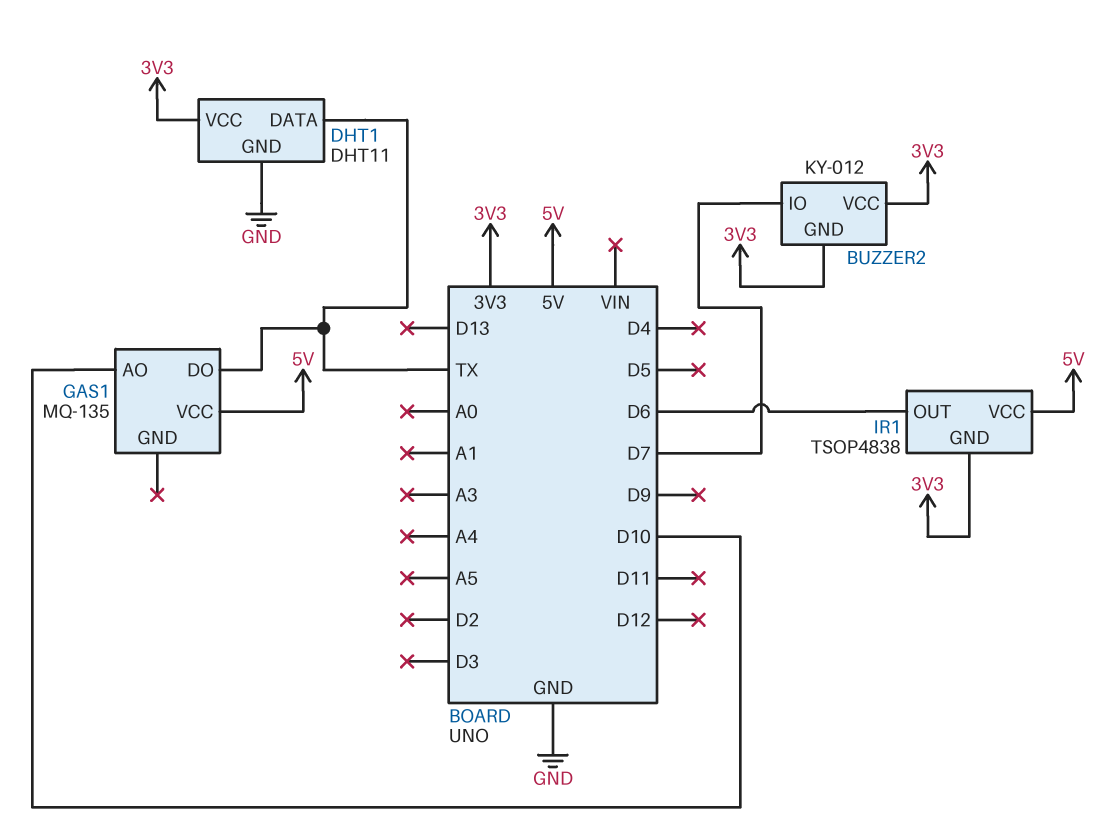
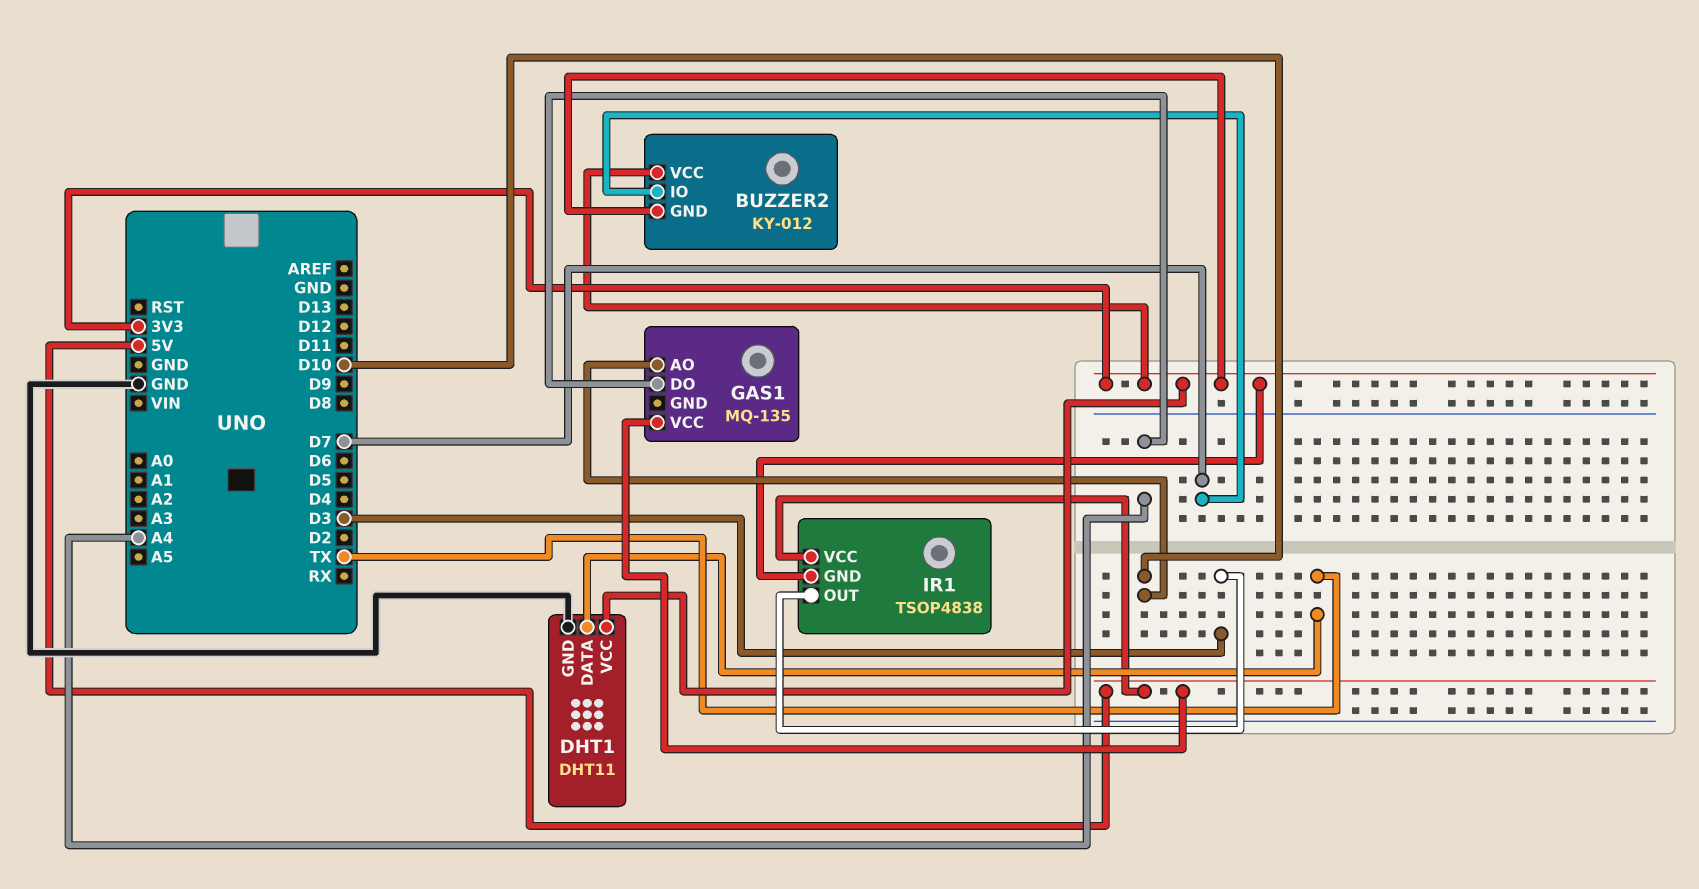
GAS1 pin DO: TX -> A4
IR1 pin OUT: D6 -> D3

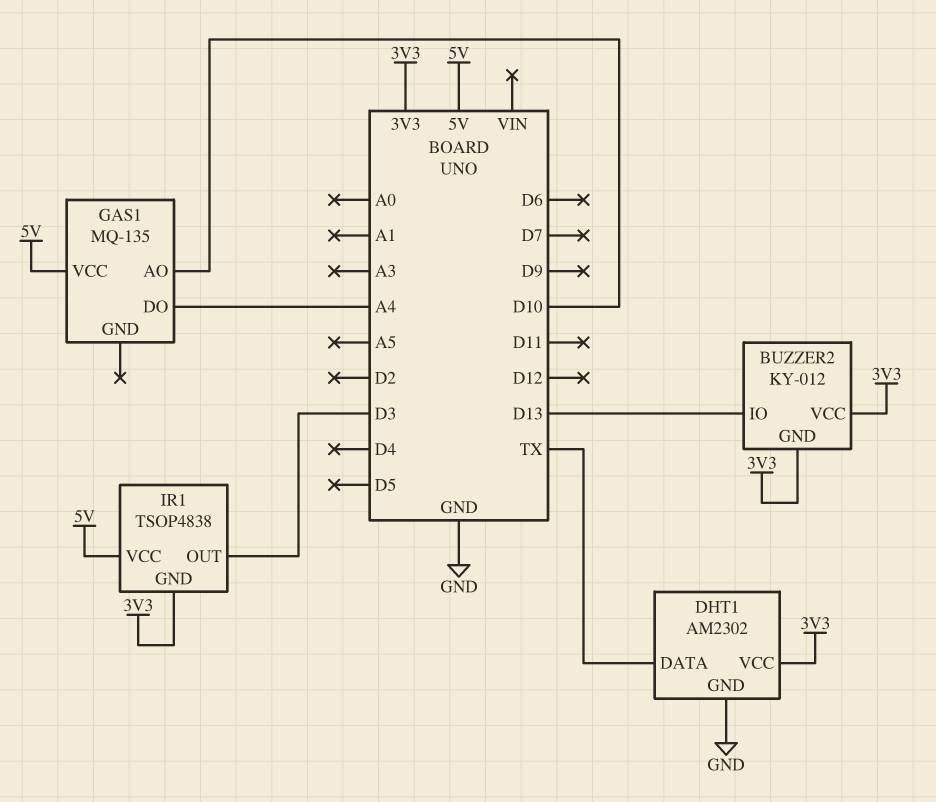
BUZZER2 pin IO: D7 -> D13
DHT1: DHT11 -> AM2302

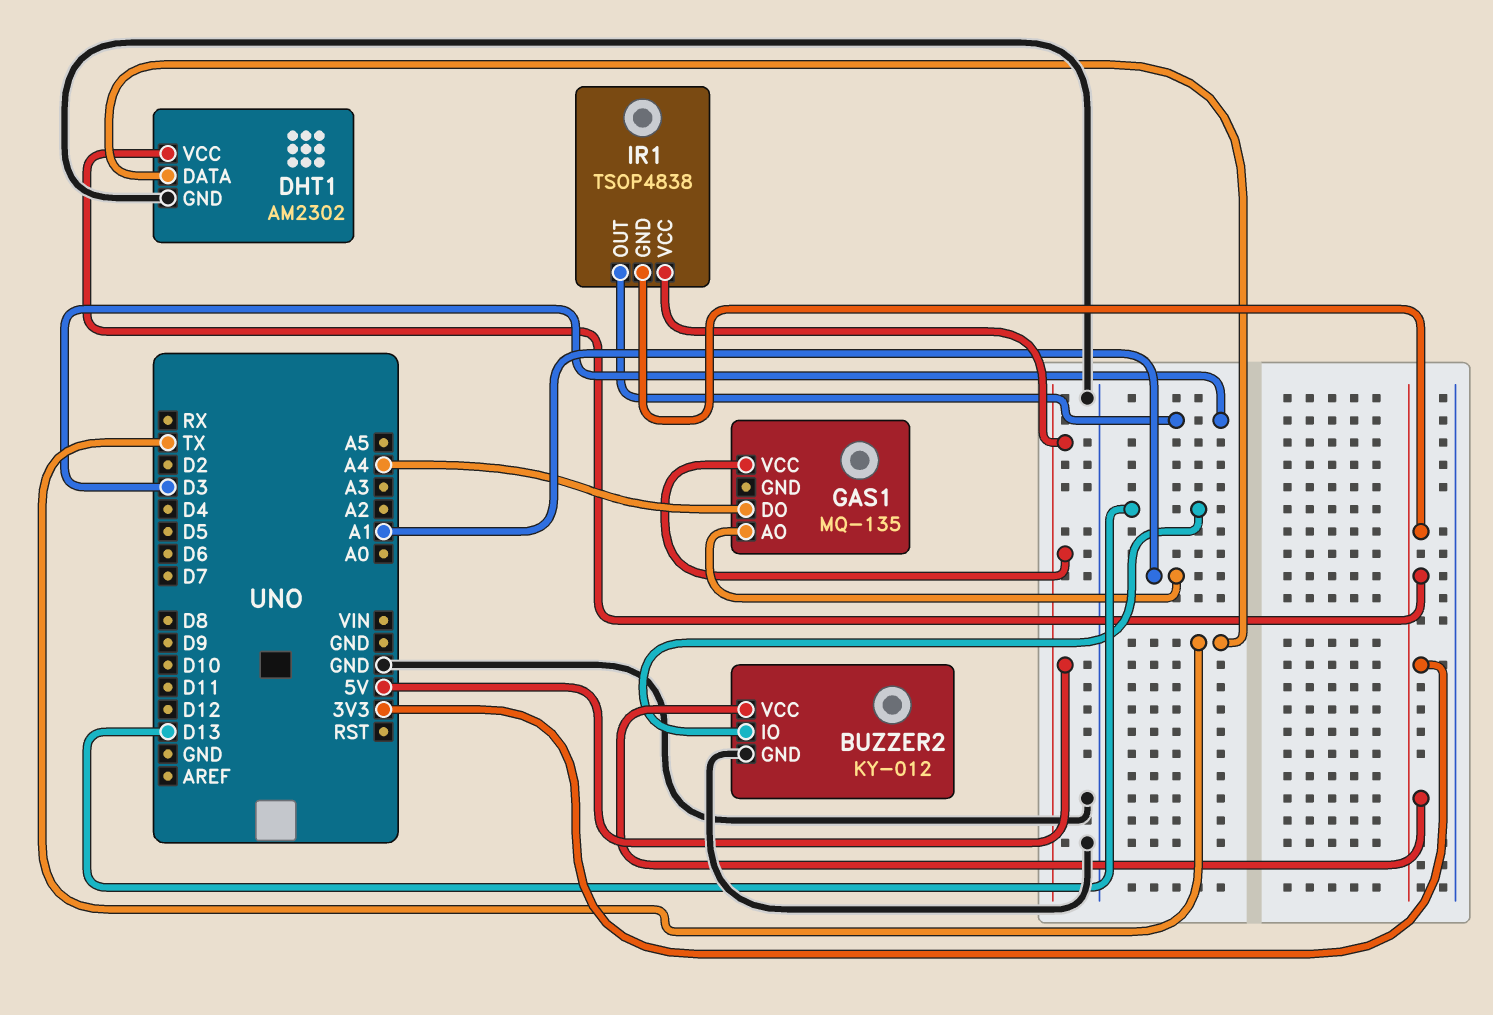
BUZZER2 pin GND: 3V3 -> GND
GAS1 pin AO: D10 -> A1

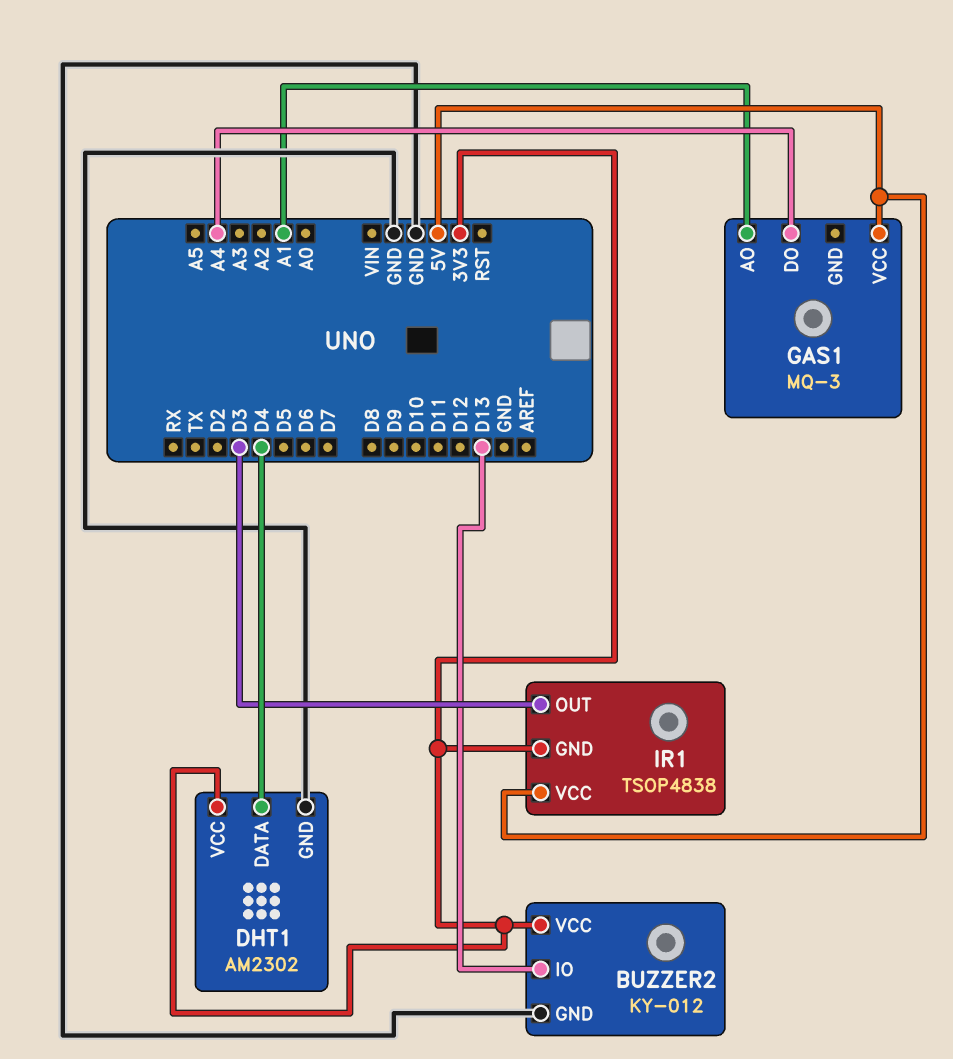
DHT1 pin DATA: TX -> D4
GAS1: MQ-135 -> MQ-3

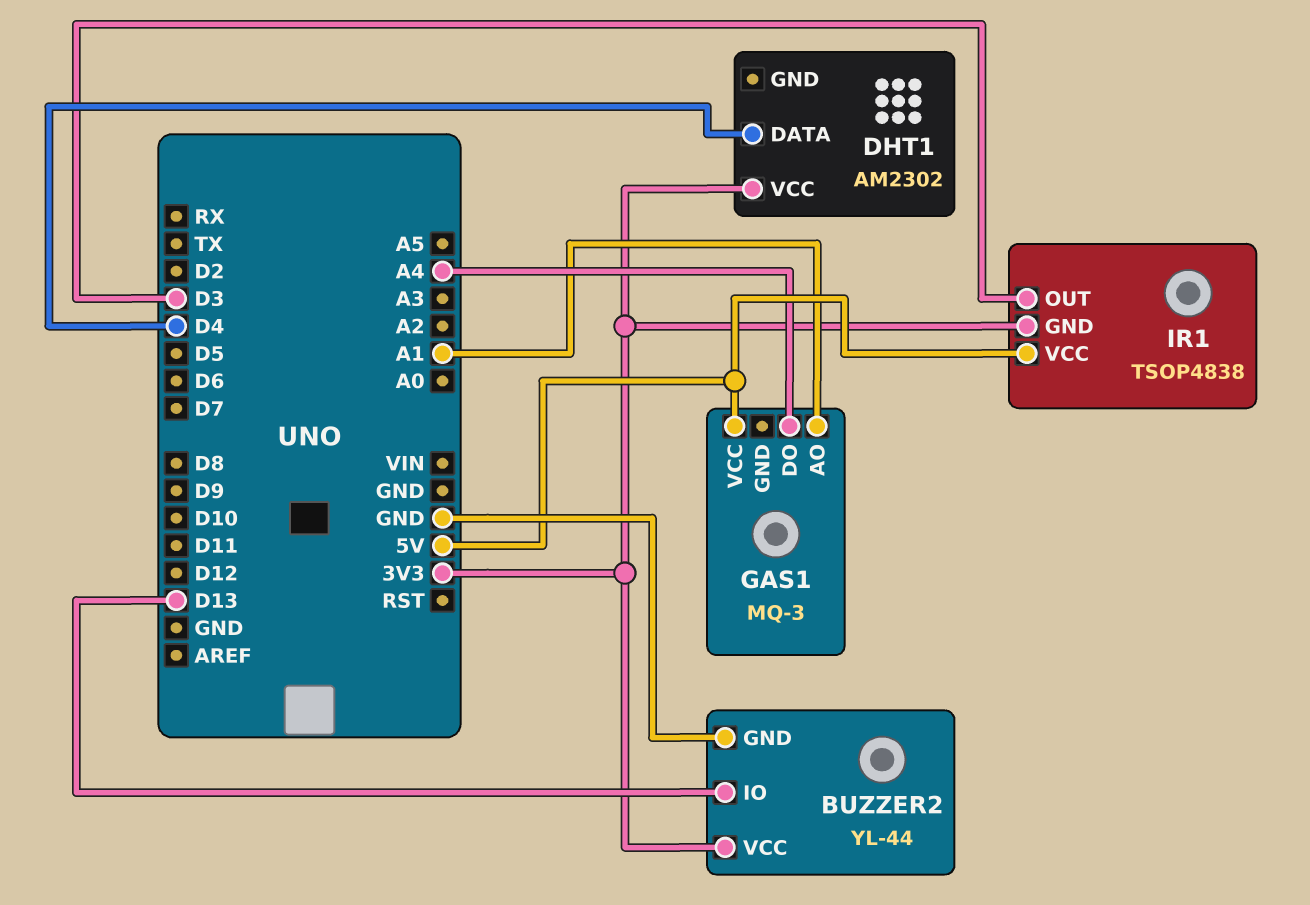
BUZZER2: KY-012 -> YL-44
DHT1 pin GND: GND -> none

